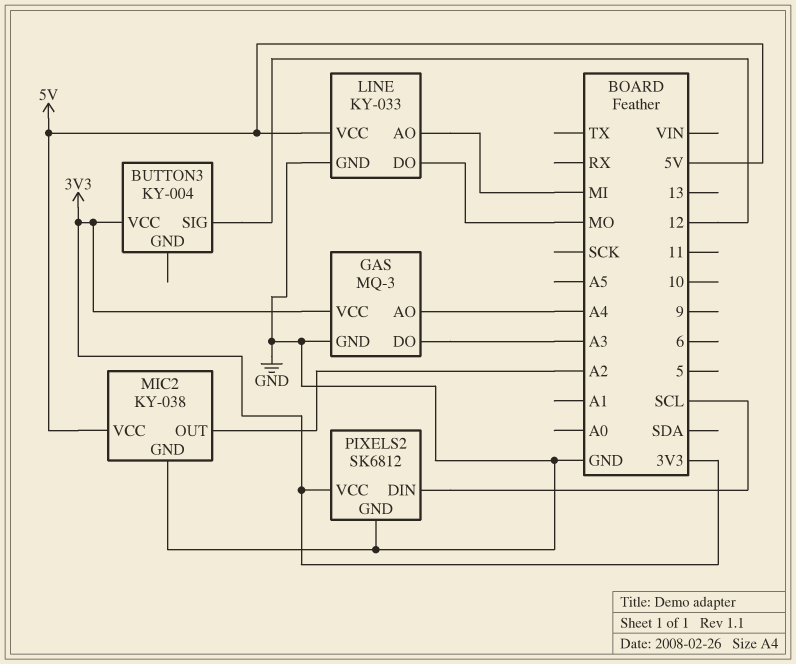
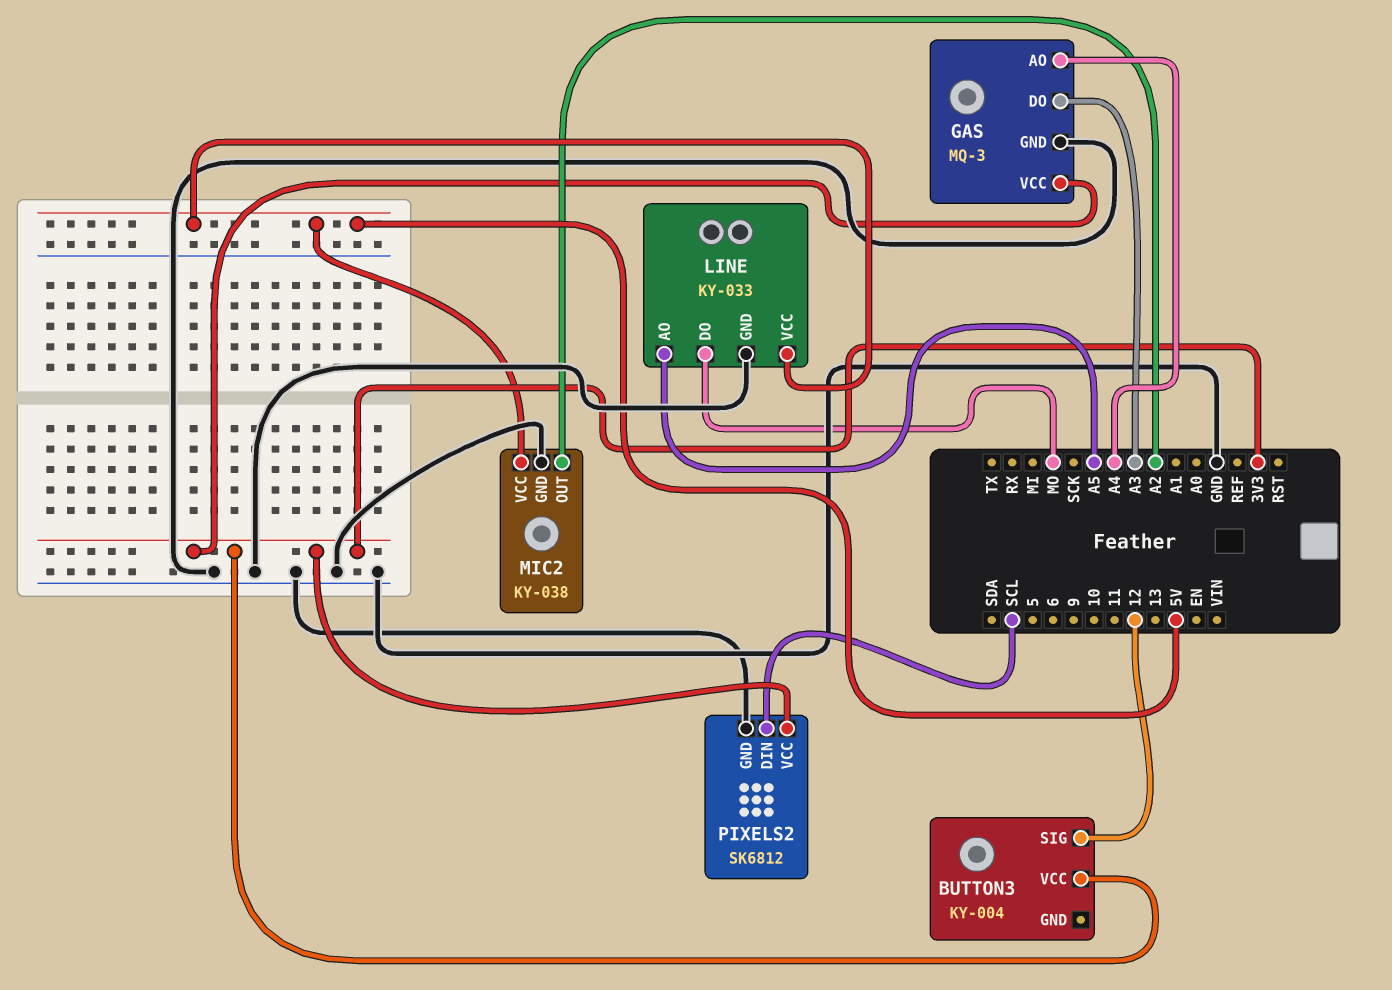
LINE pin AO: MI -> A5

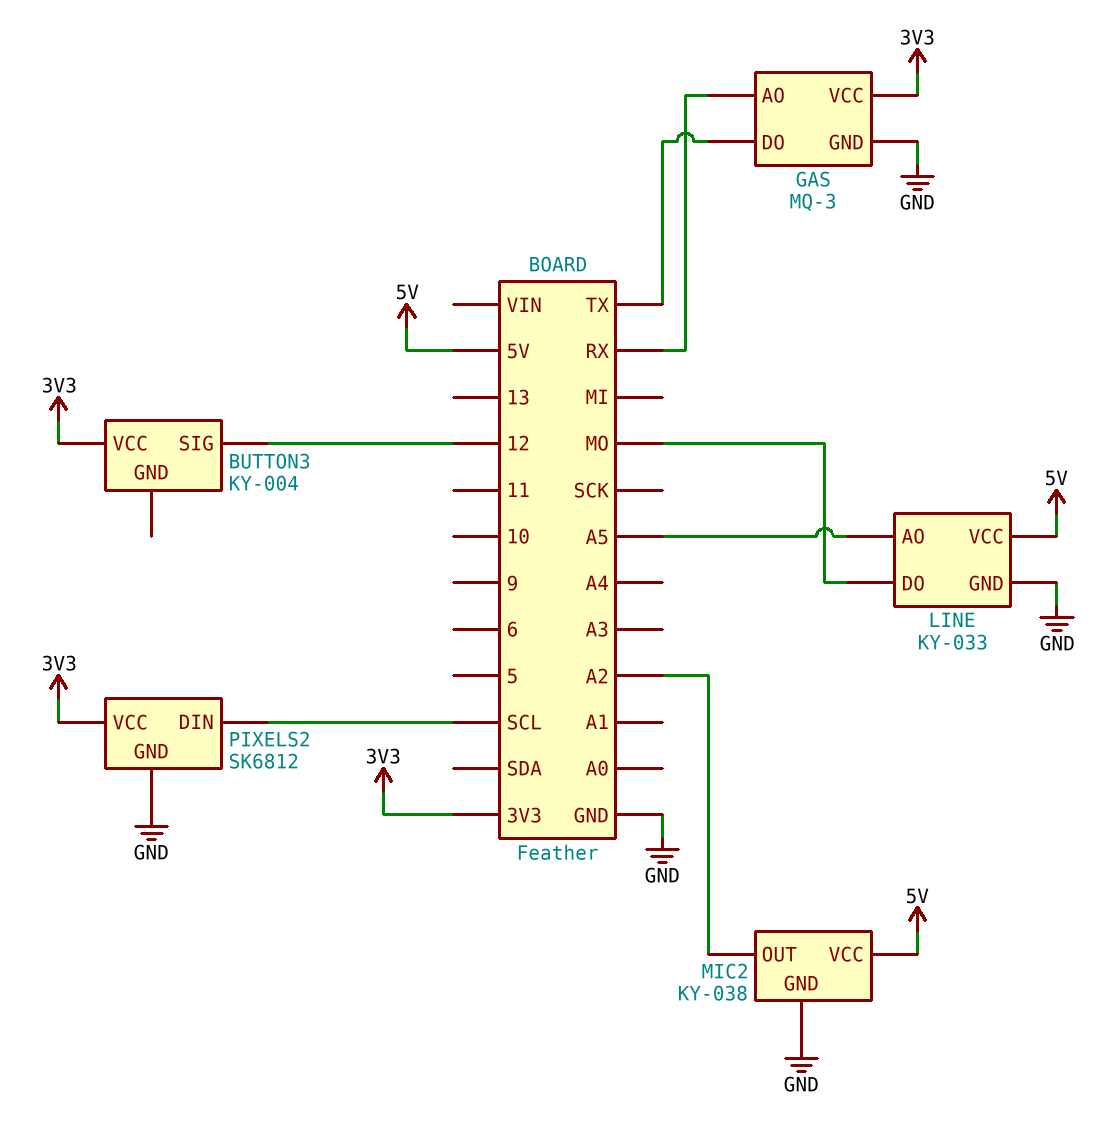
GAS pin AO: A4 -> RX
GAS pin DO: A3 -> TX

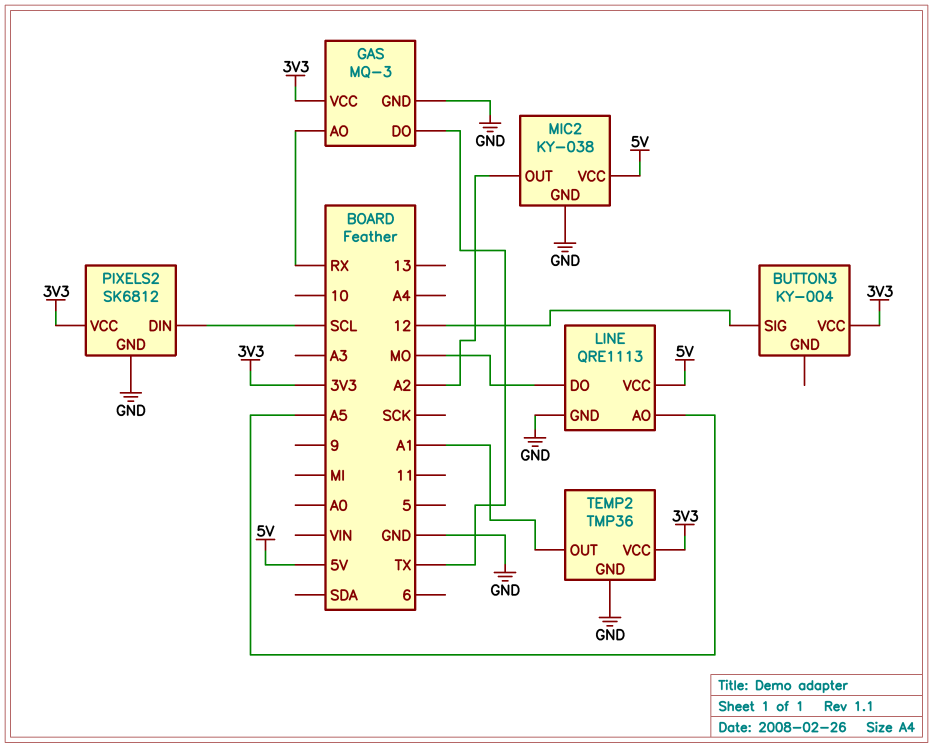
LINE: KY-033 -> QRE1113
TEMP2: none -> TMP36
TEMP2 pin GND: none -> GND
TEMP2 pin OUT: none -> A1
TEMP2 pin VCC: none -> 3V3

